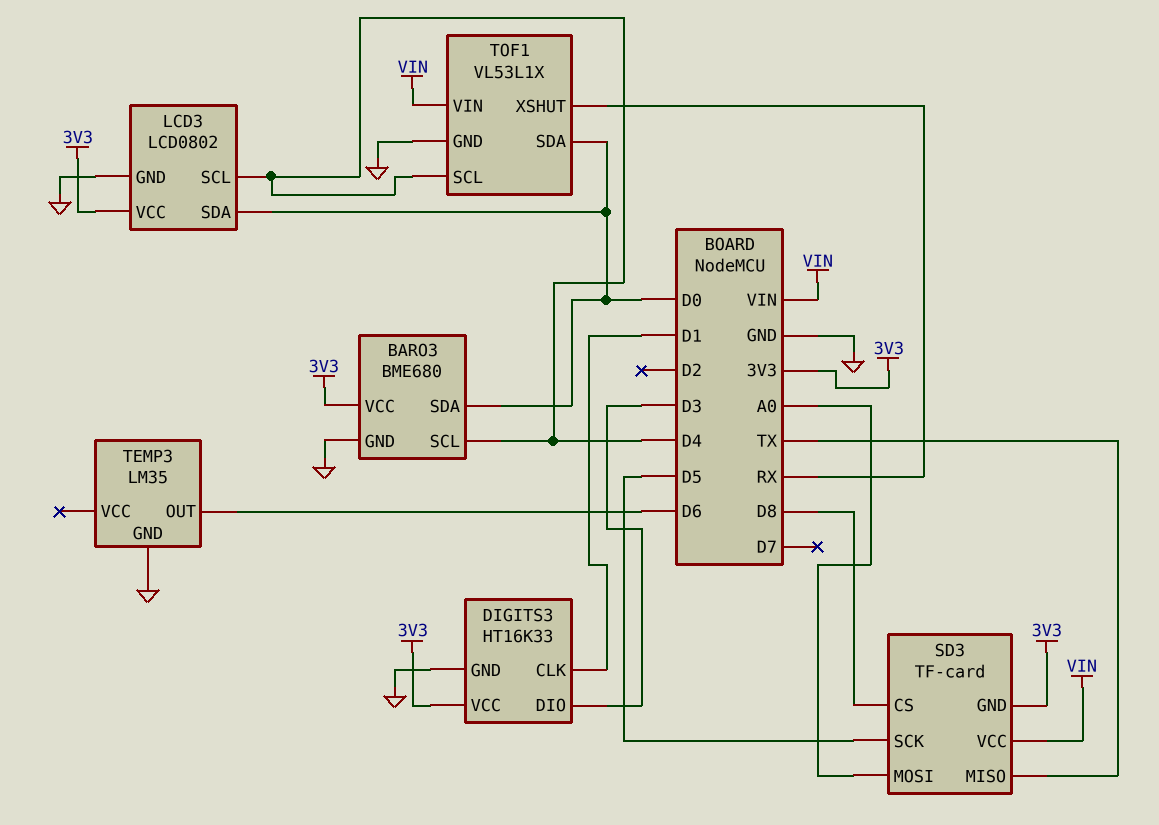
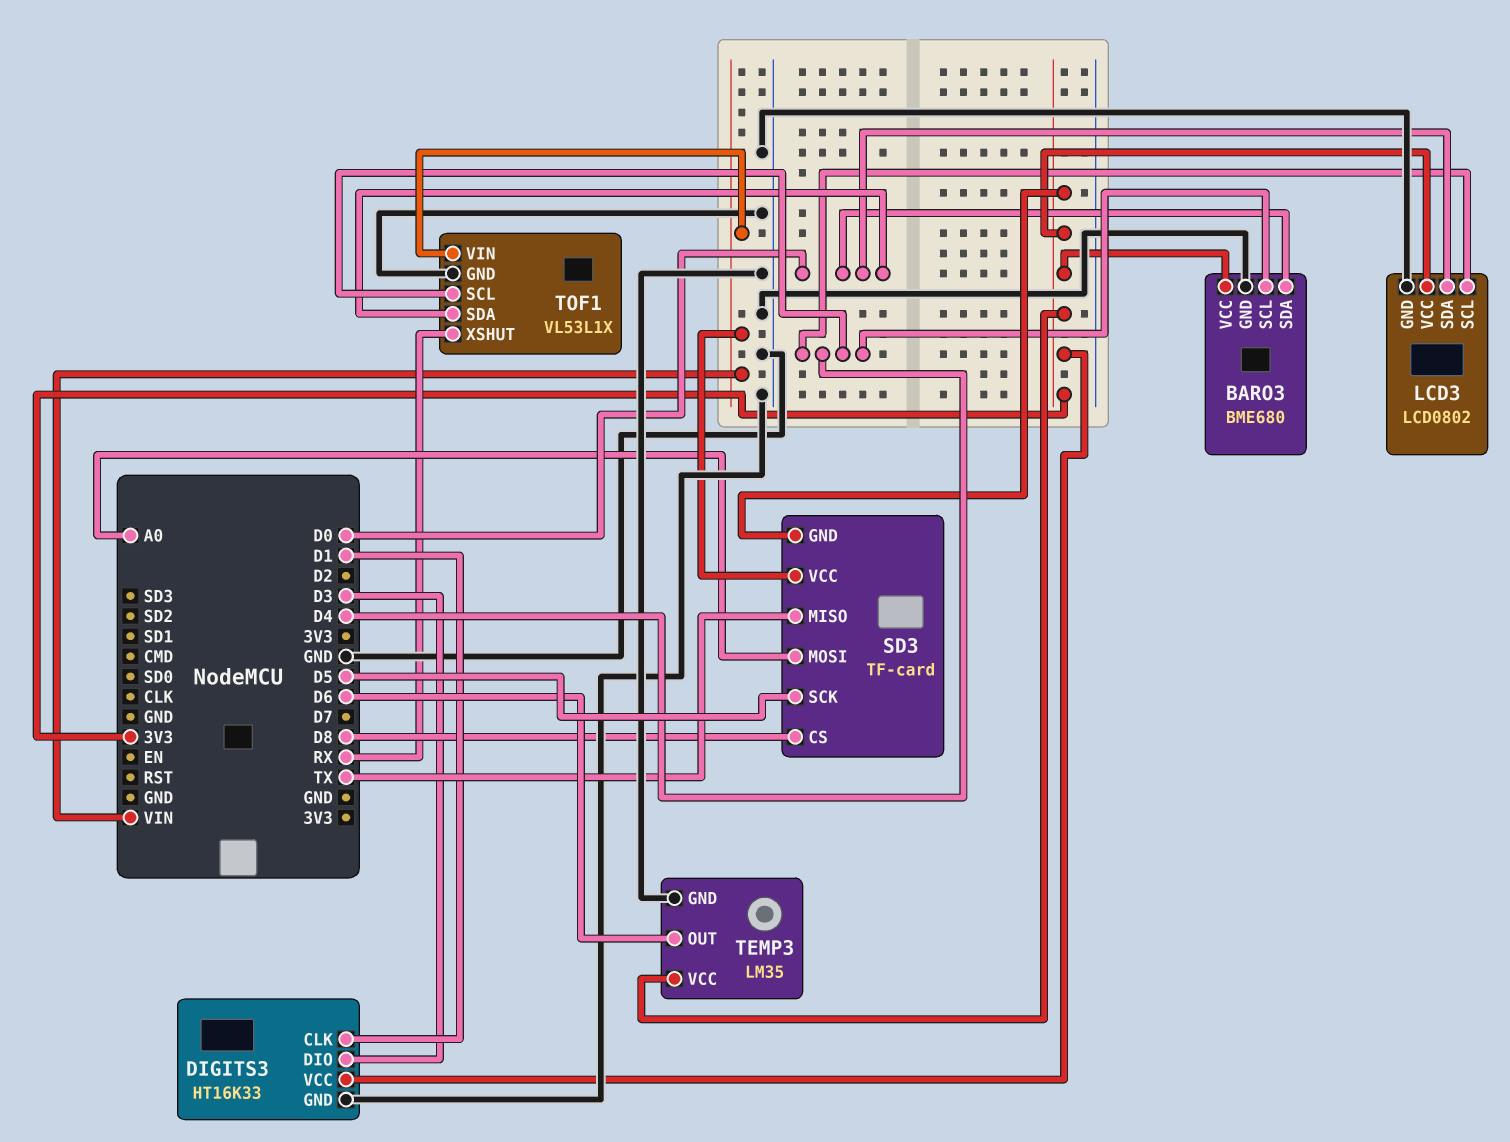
TEMP3 pin VCC: none -> 3V3

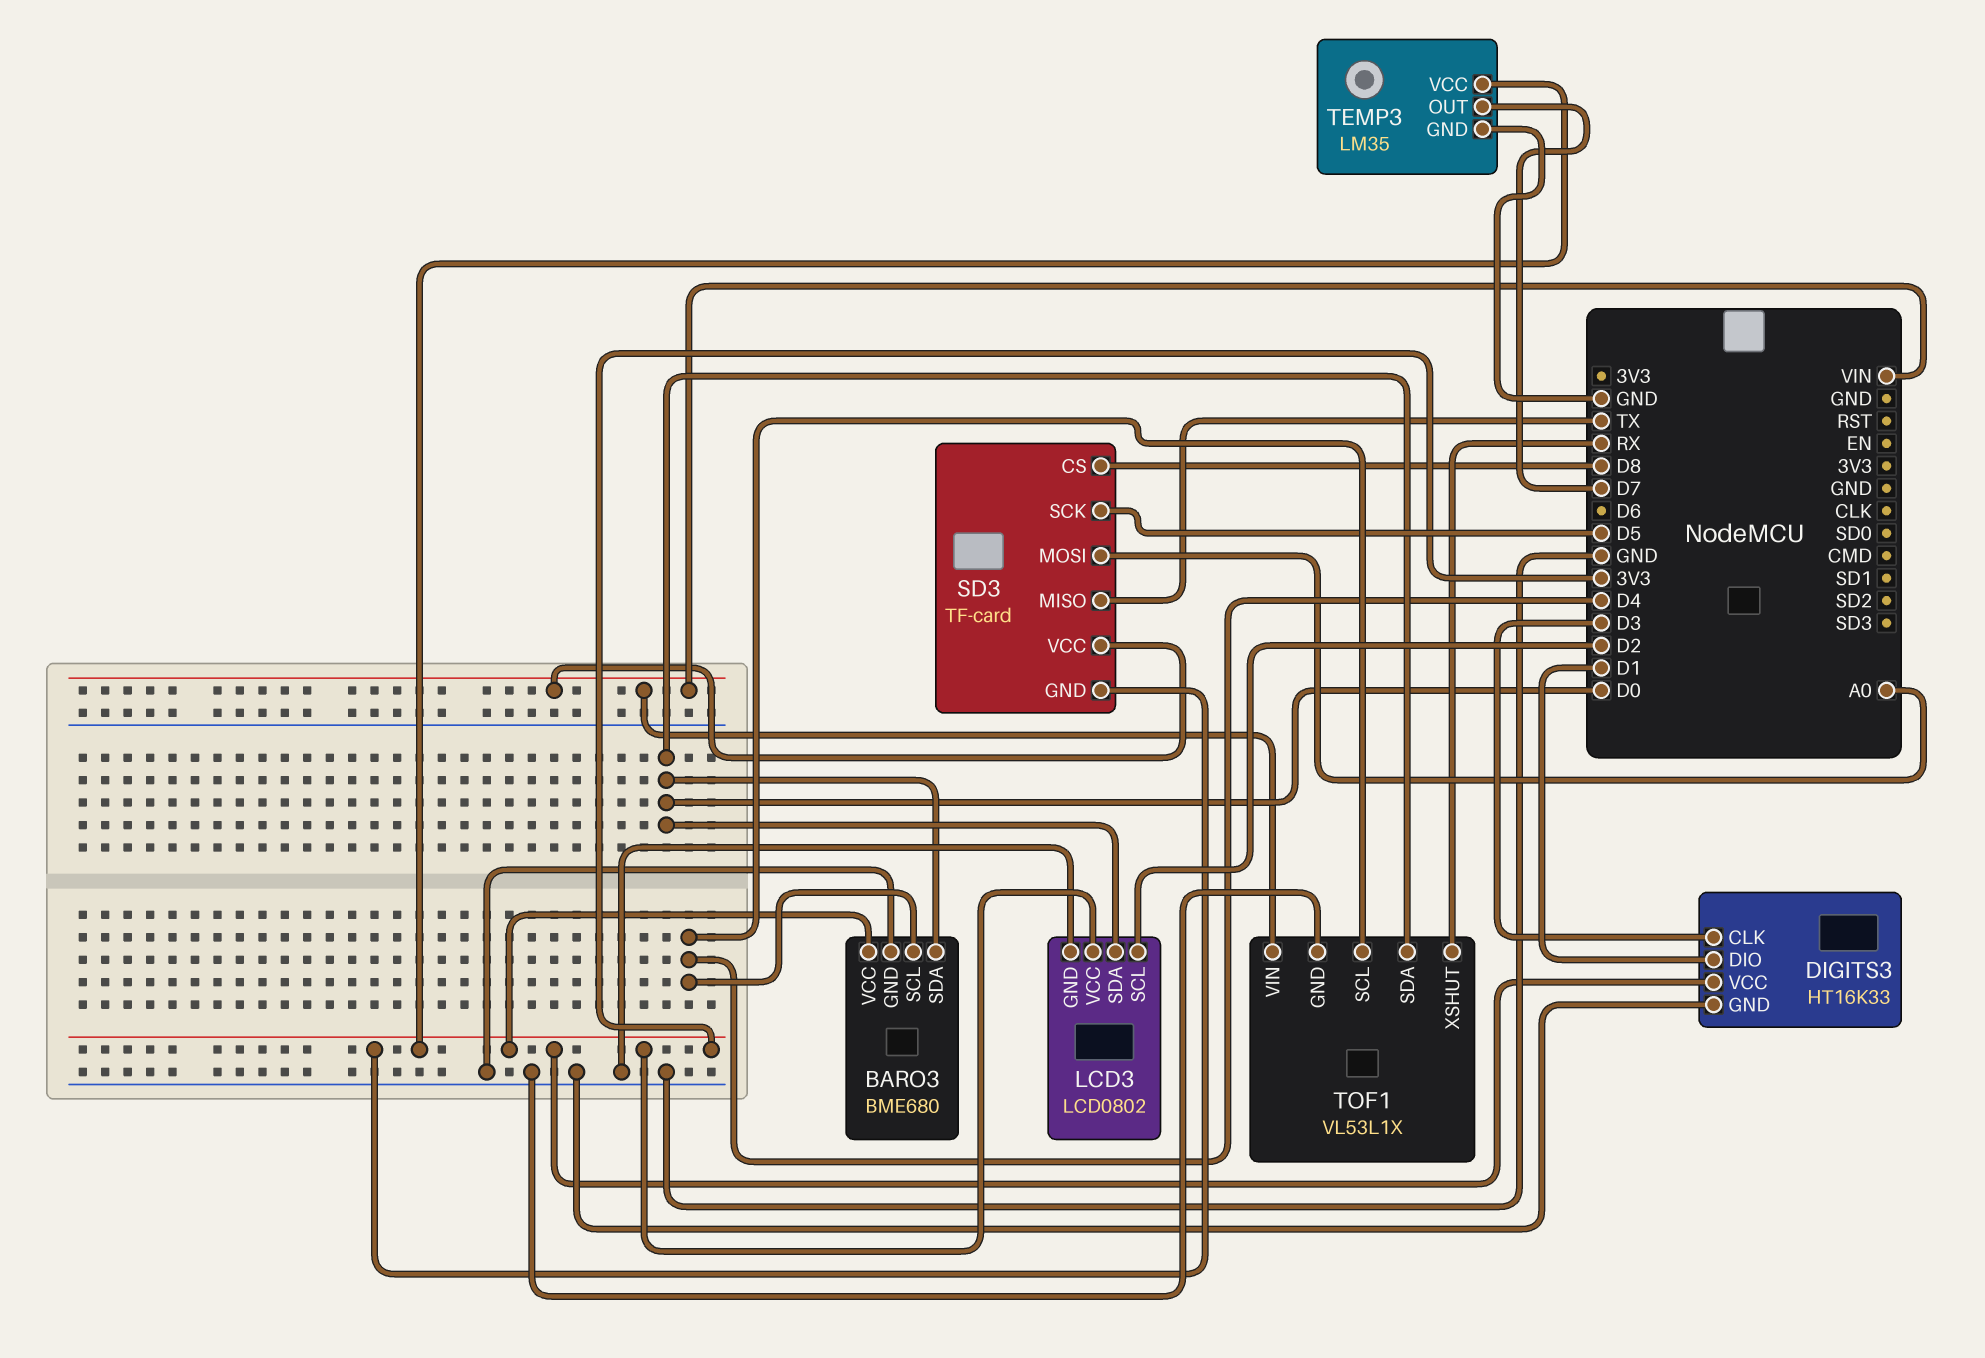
DIGITS3 pin CLK: D1 -> D3
DIGITS3 pin DIO: D3 -> D1
LCD3 pin SCL: D4 -> D2
TEMP3 pin OUT: D6 -> D7

